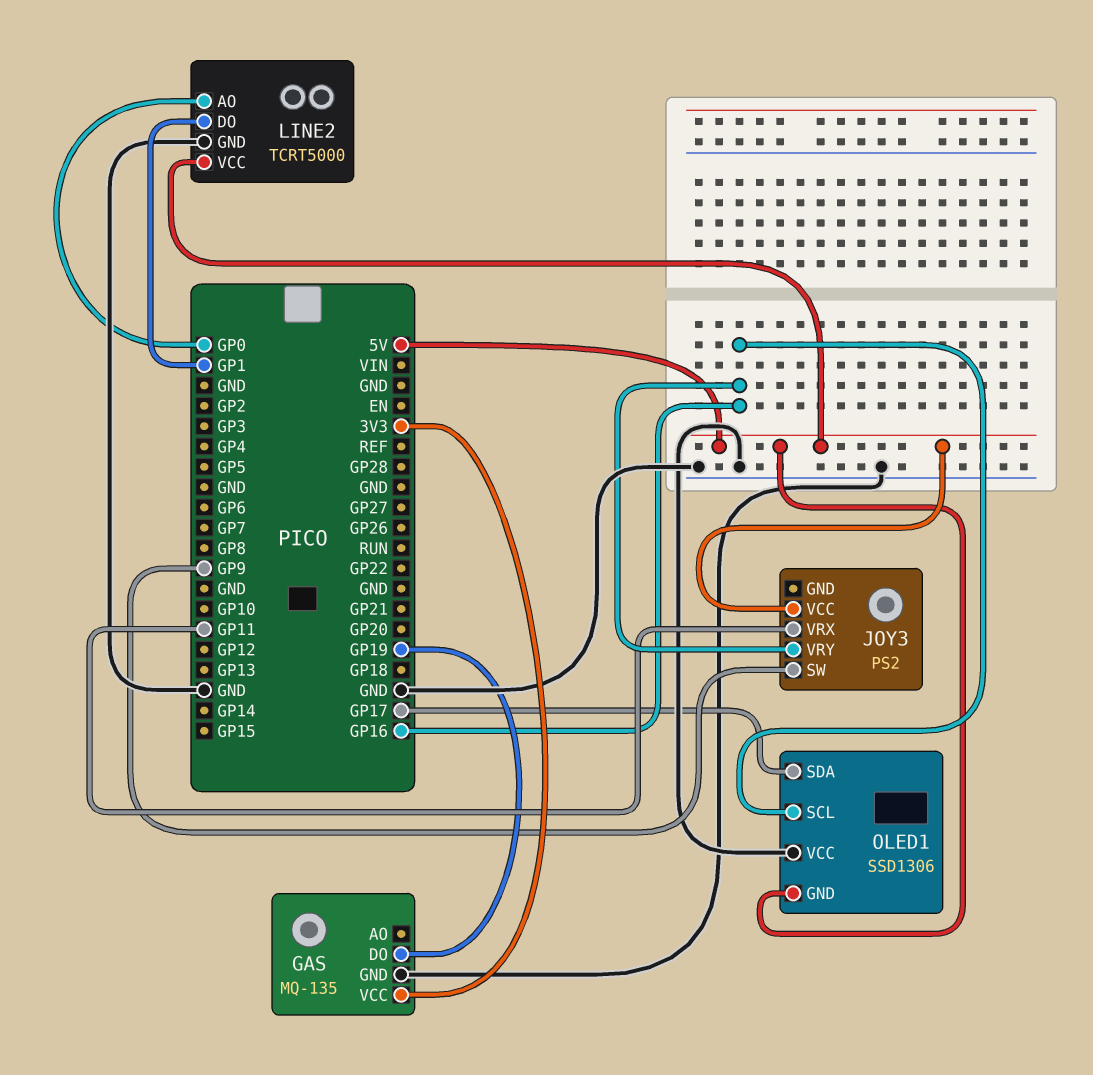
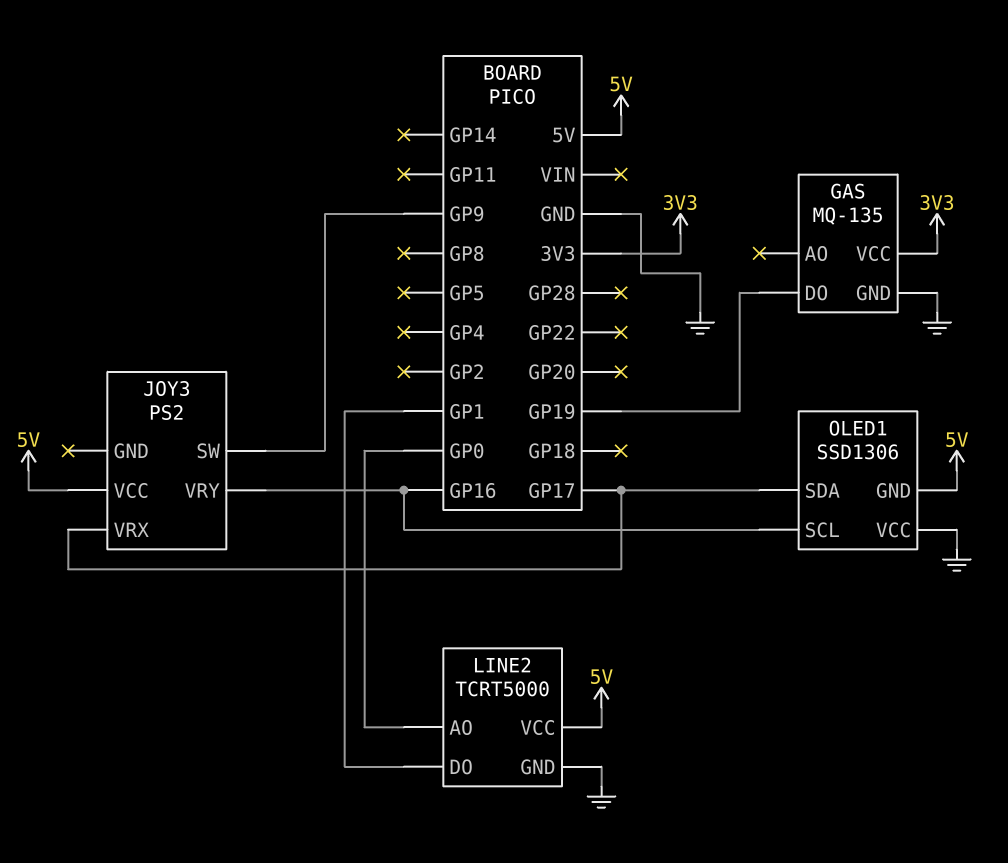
JOY3 pin VRX: GP11 -> GP17

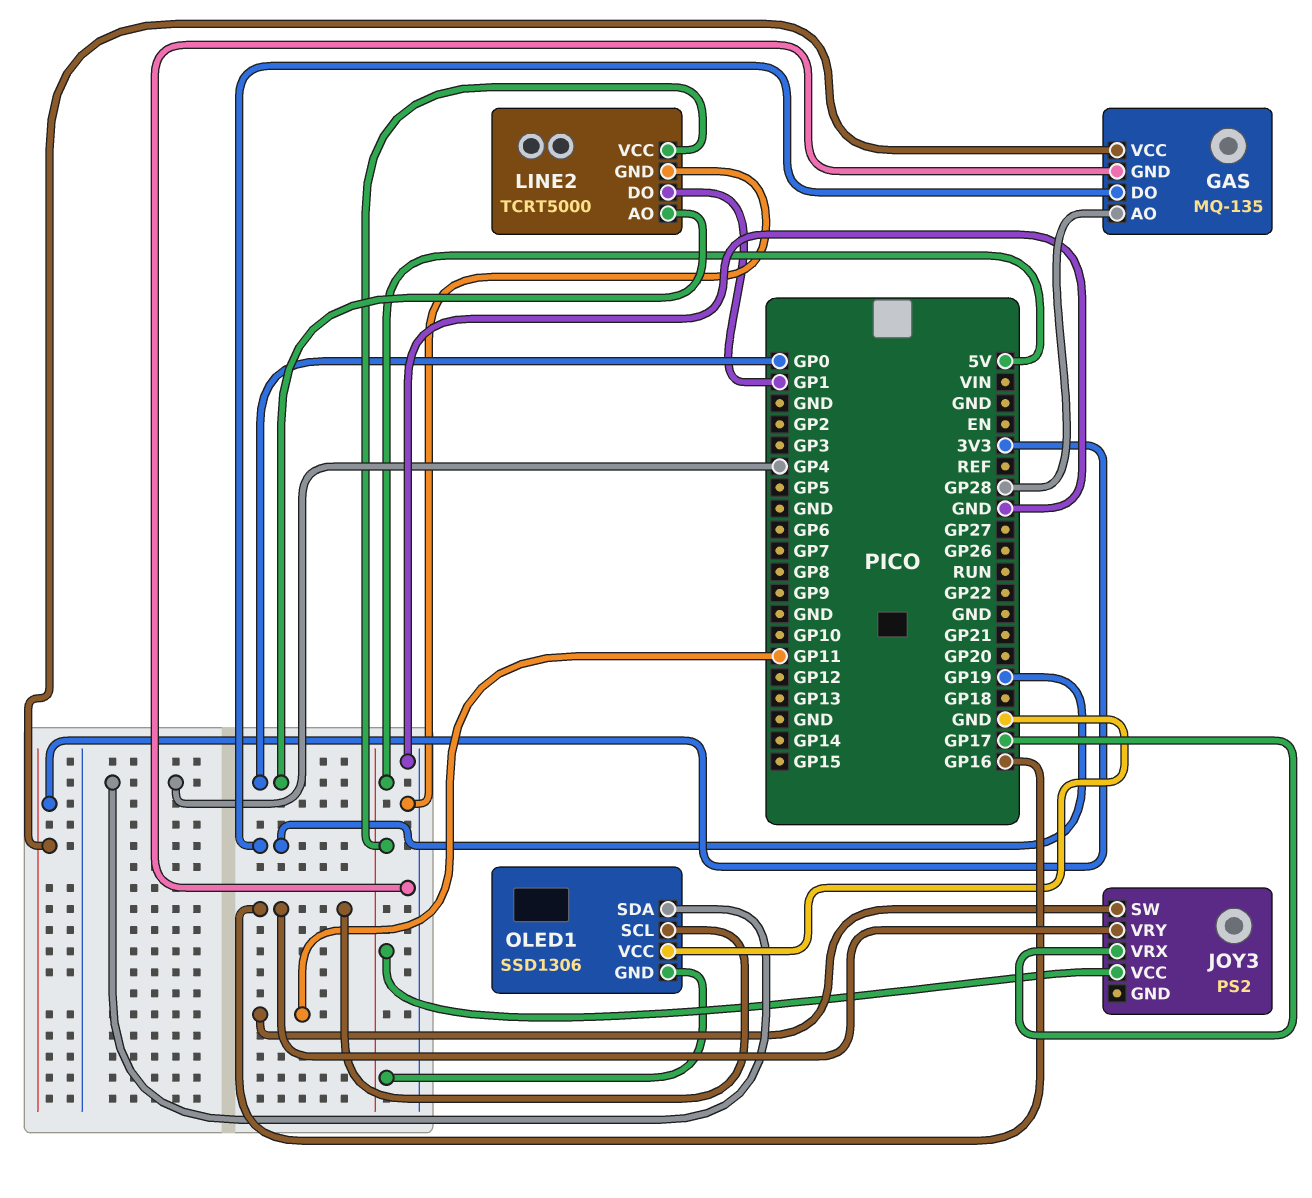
GAS pin AO: none -> GP28
JOY3 pin SW: GP9 -> GP11
OLED1 pin SDA: GP17 -> GP4

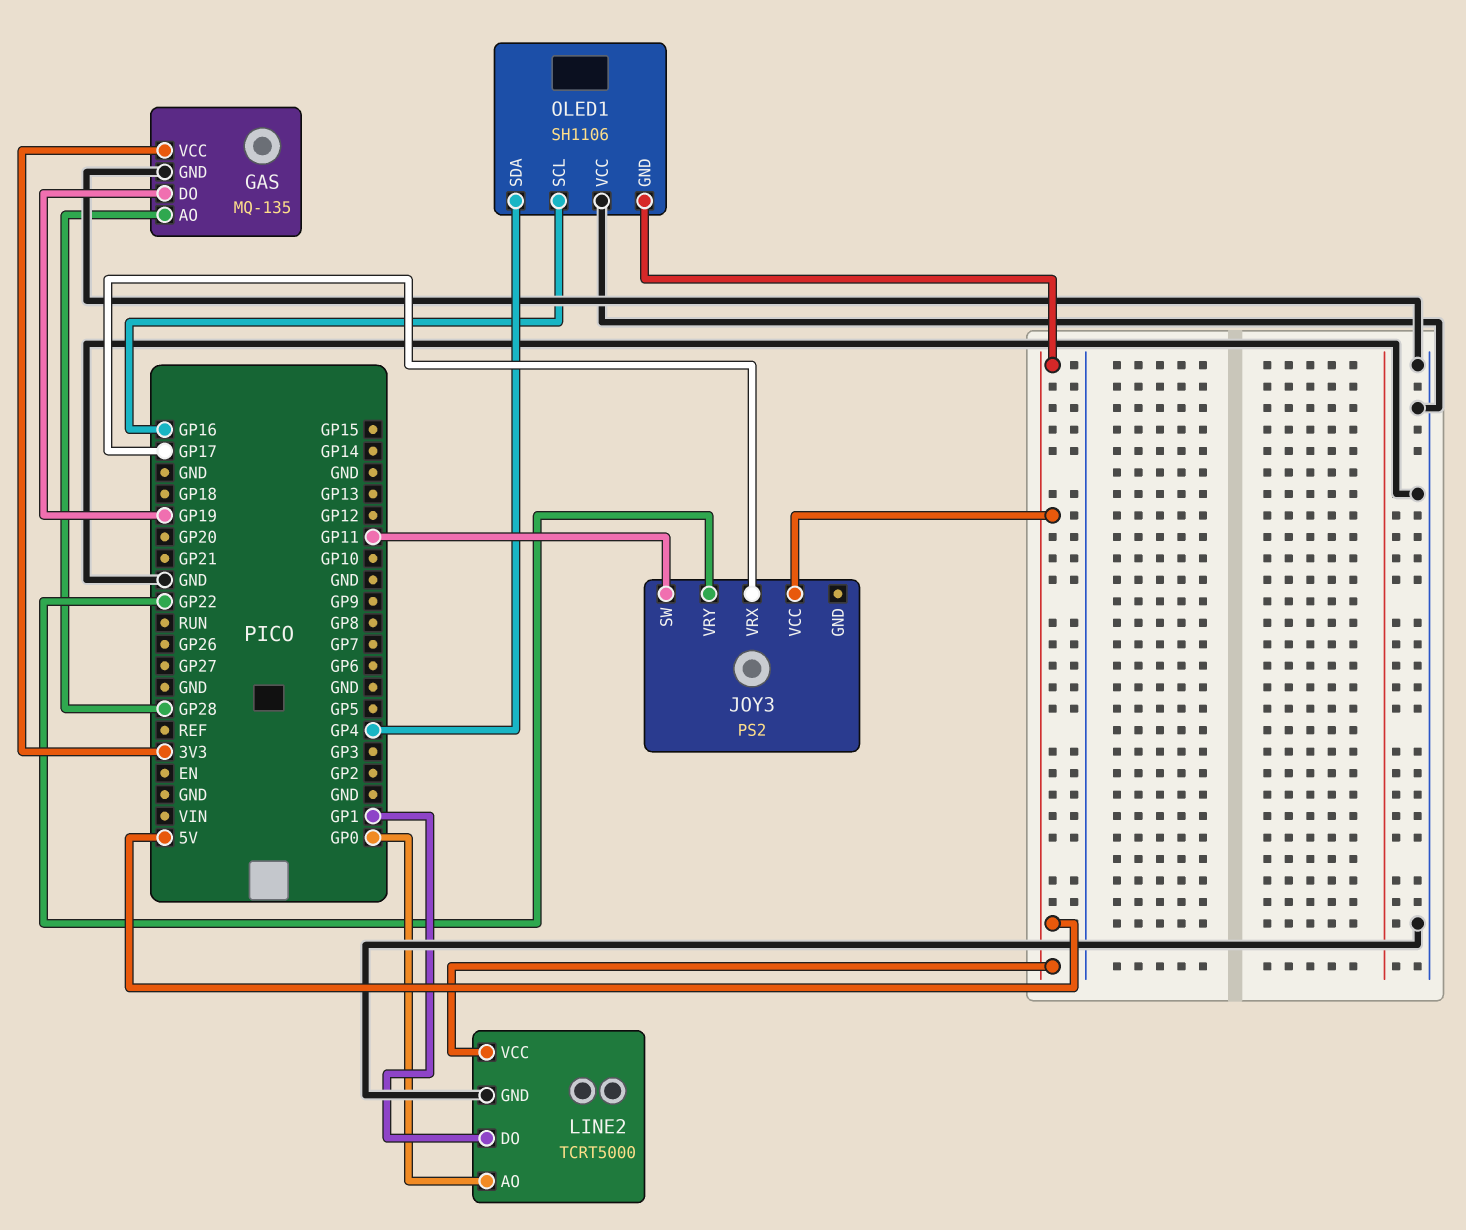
JOY3 pin VRY: GP16 -> GP22
OLED1: SSD1306 -> SH1106

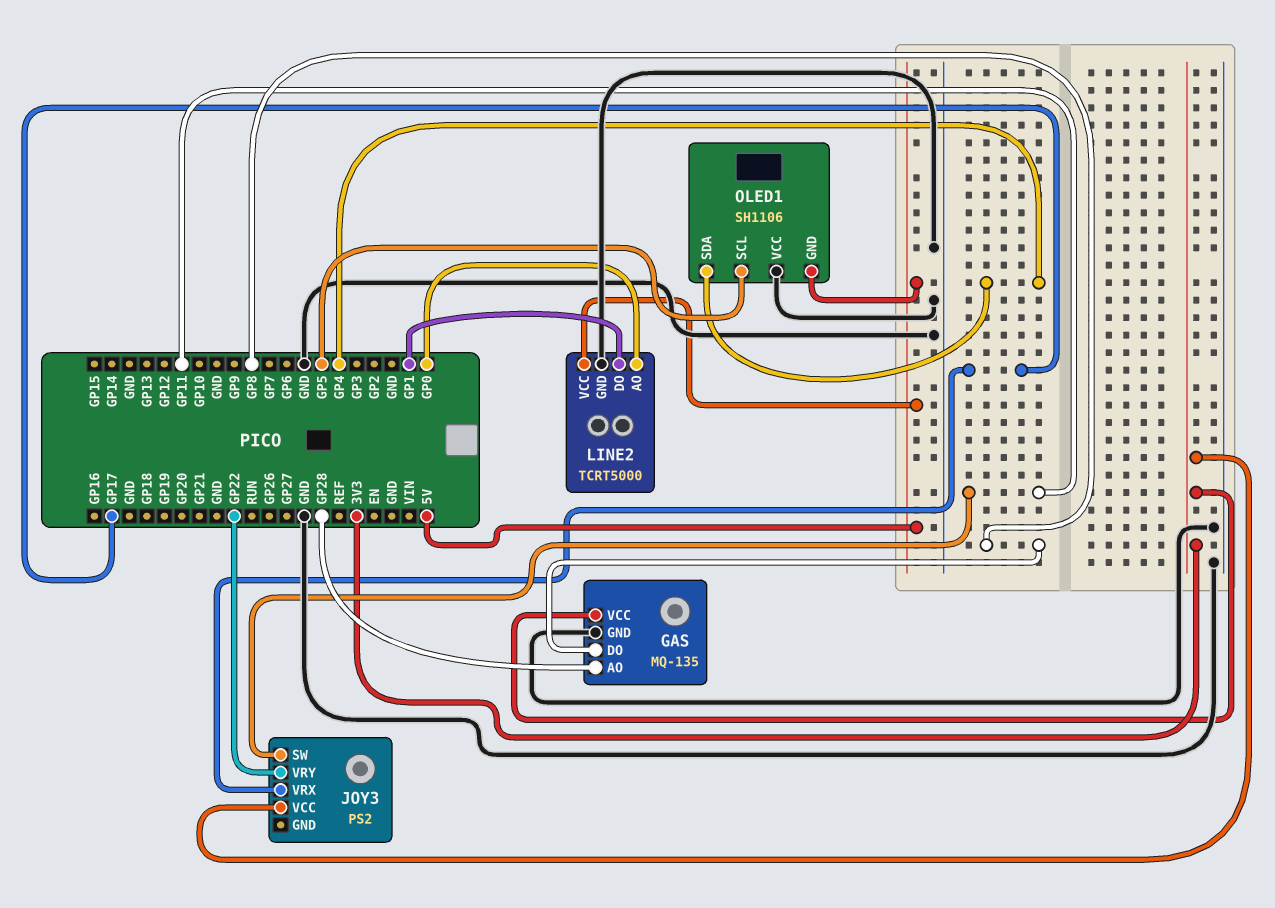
GAS pin DO: GP19 -> GP8
JOY3 pin VCC: 5V -> 3V3
OLED1 pin SCL: GP16 -> GP5

